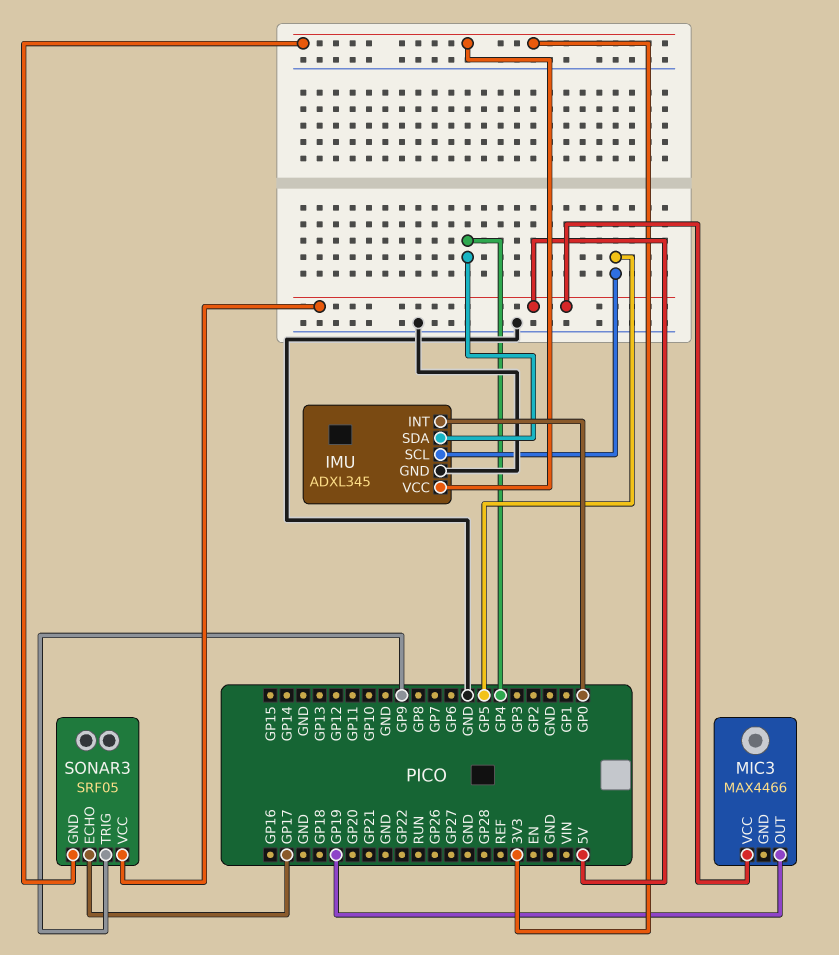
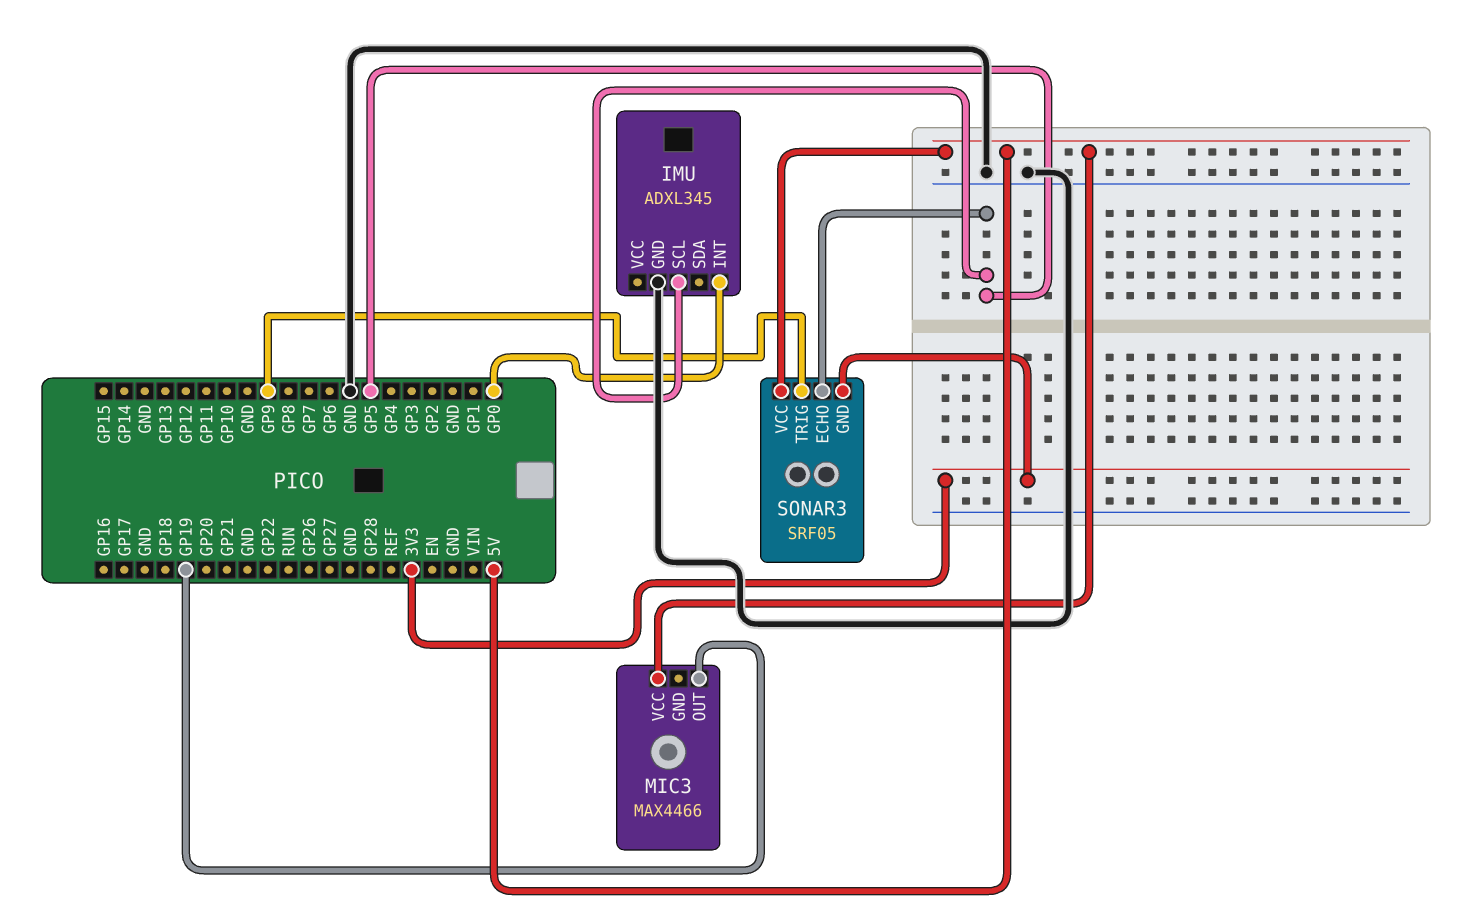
IMU pin SDA: GP4 -> none
IMU pin VCC: 3V3 -> none
SONAR3 pin ECHO: GP17 -> GP5

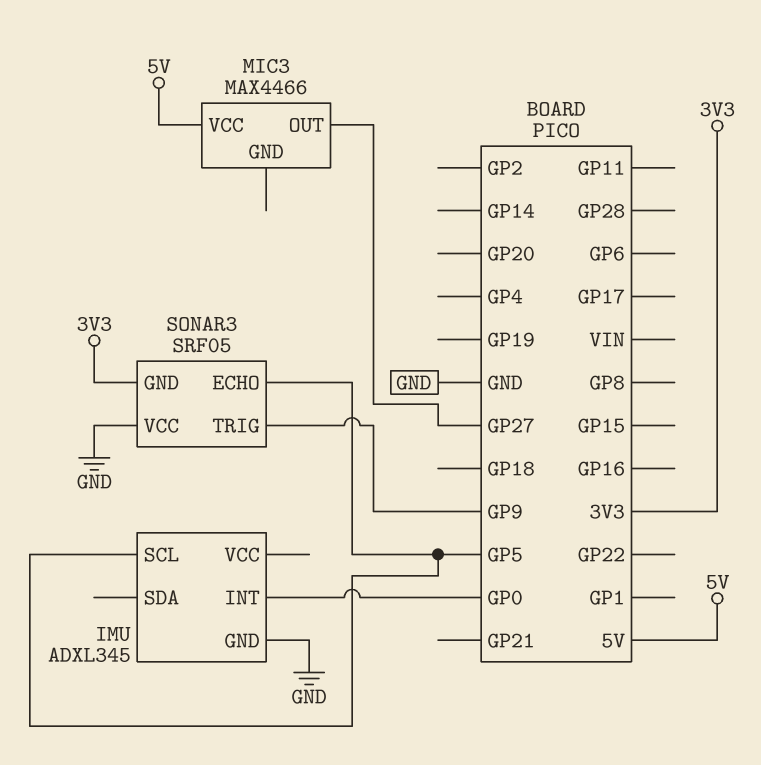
MIC3 pin OUT: GP19 -> GP27
SONAR3 pin VCC: 5V -> GND

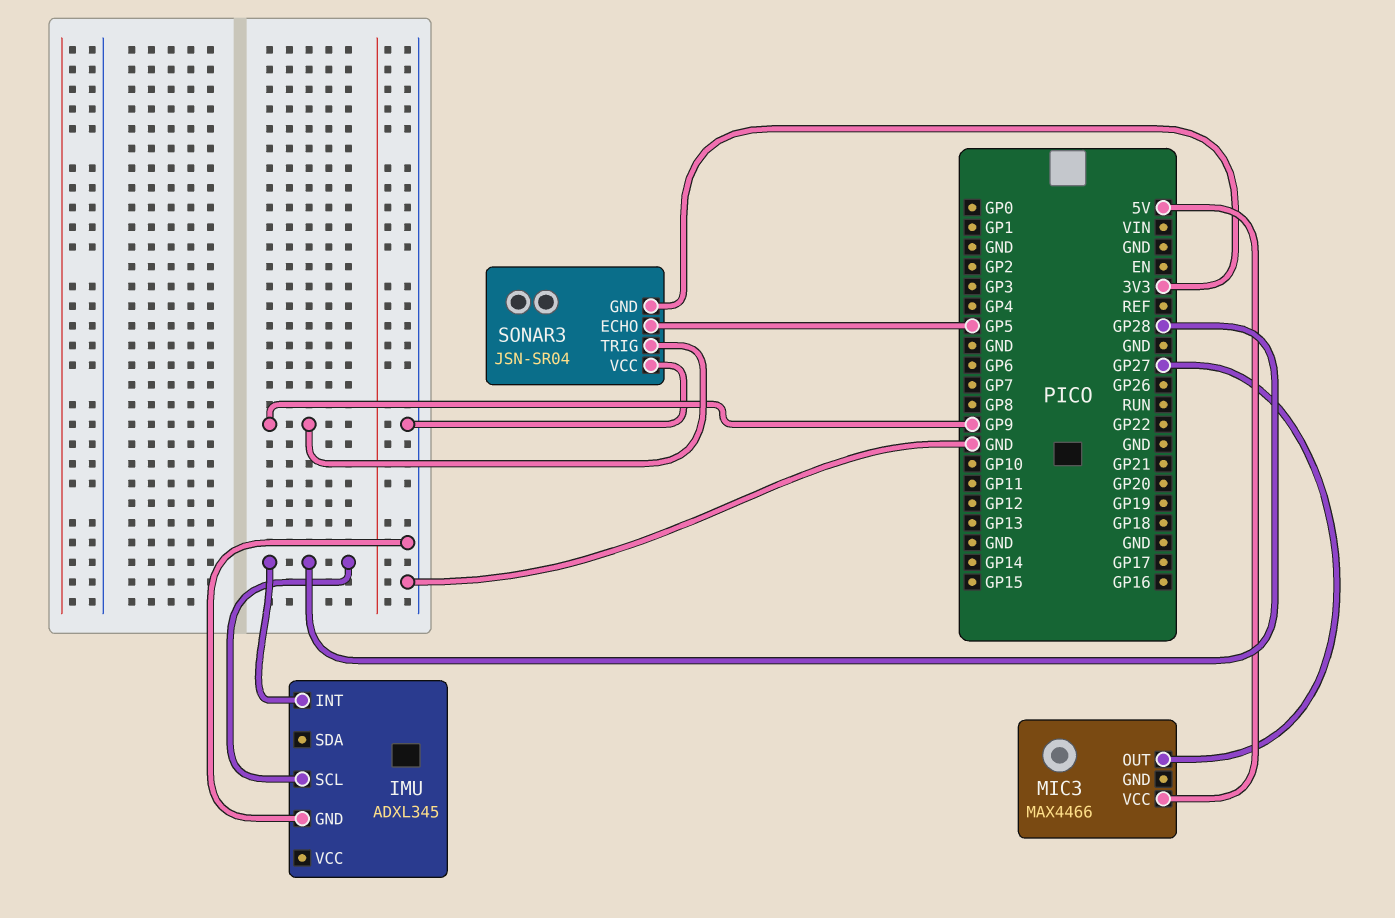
IMU pin INT: GP0 -> GP28
IMU pin SCL: GP5 -> GP28
SONAR3: SRF05 -> JSN-SR04

